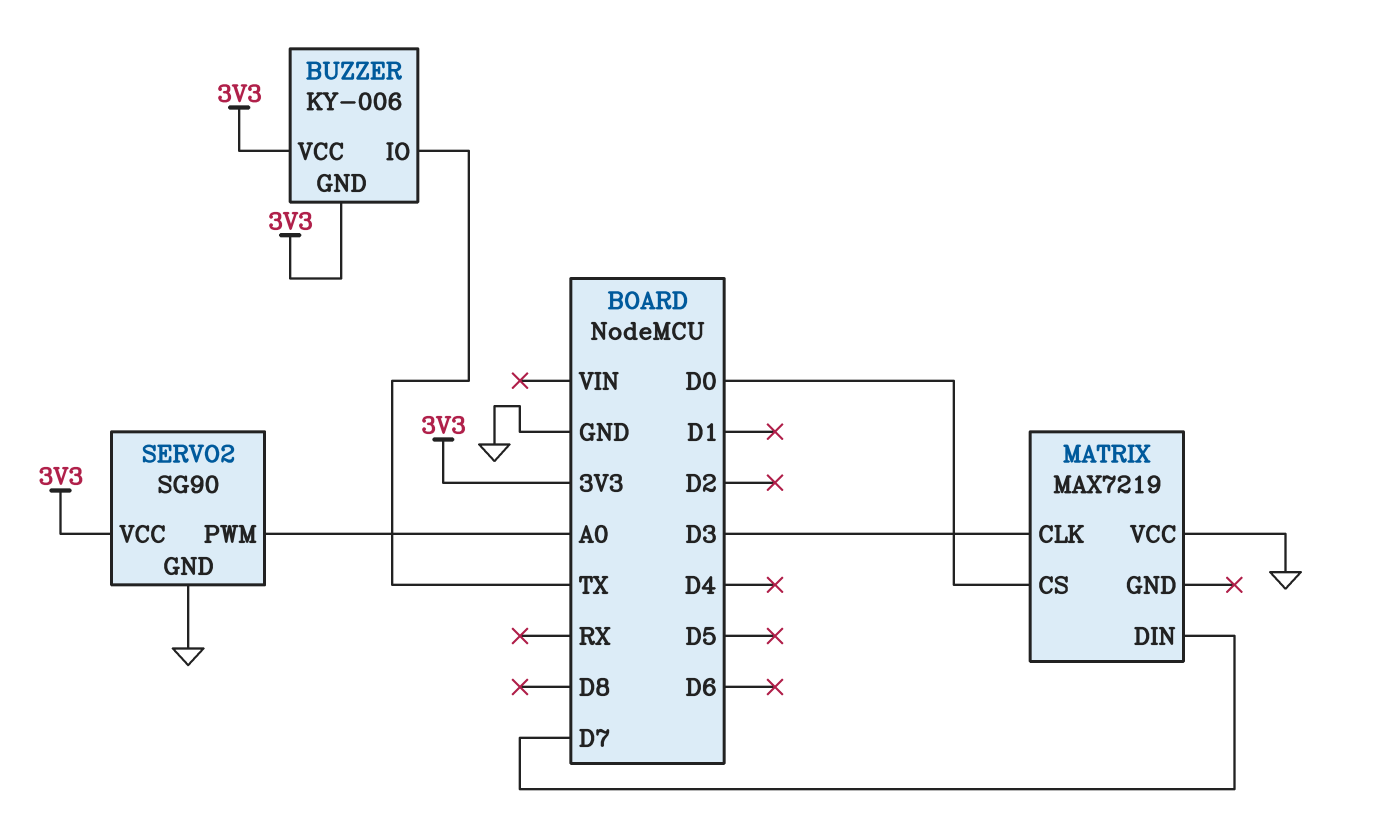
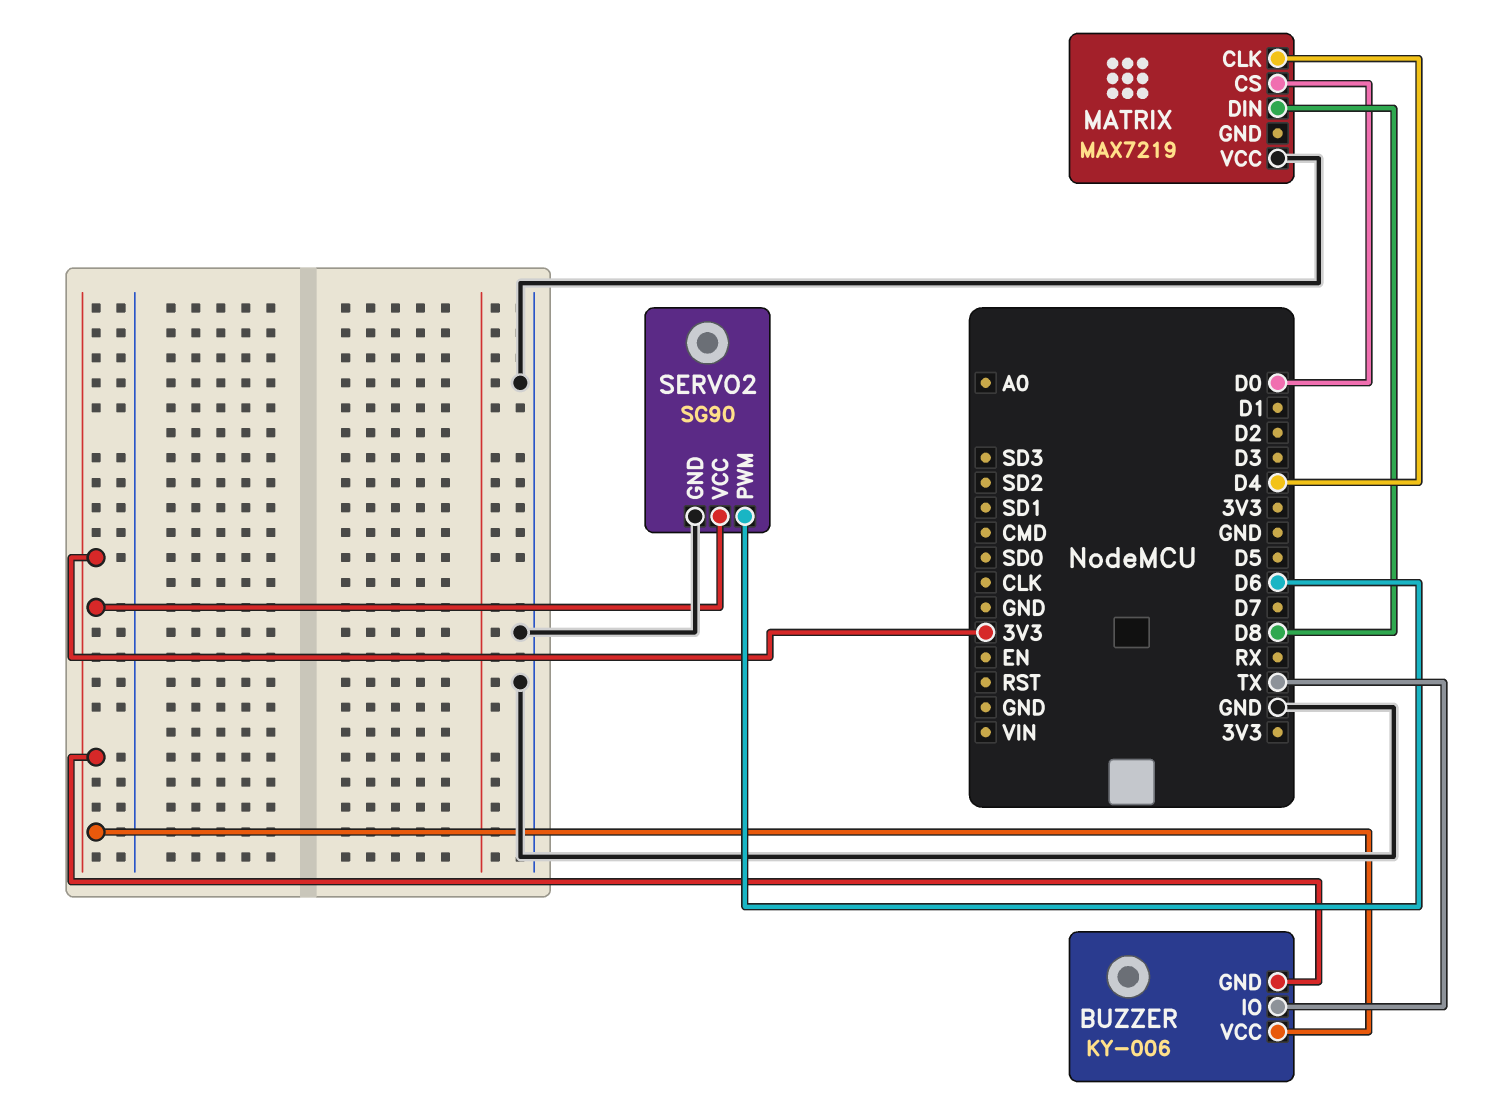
MATRIX pin CLK: D3 -> D4
MATRIX pin DIN: D7 -> D8
SERVO2 pin PWM: A0 -> D6

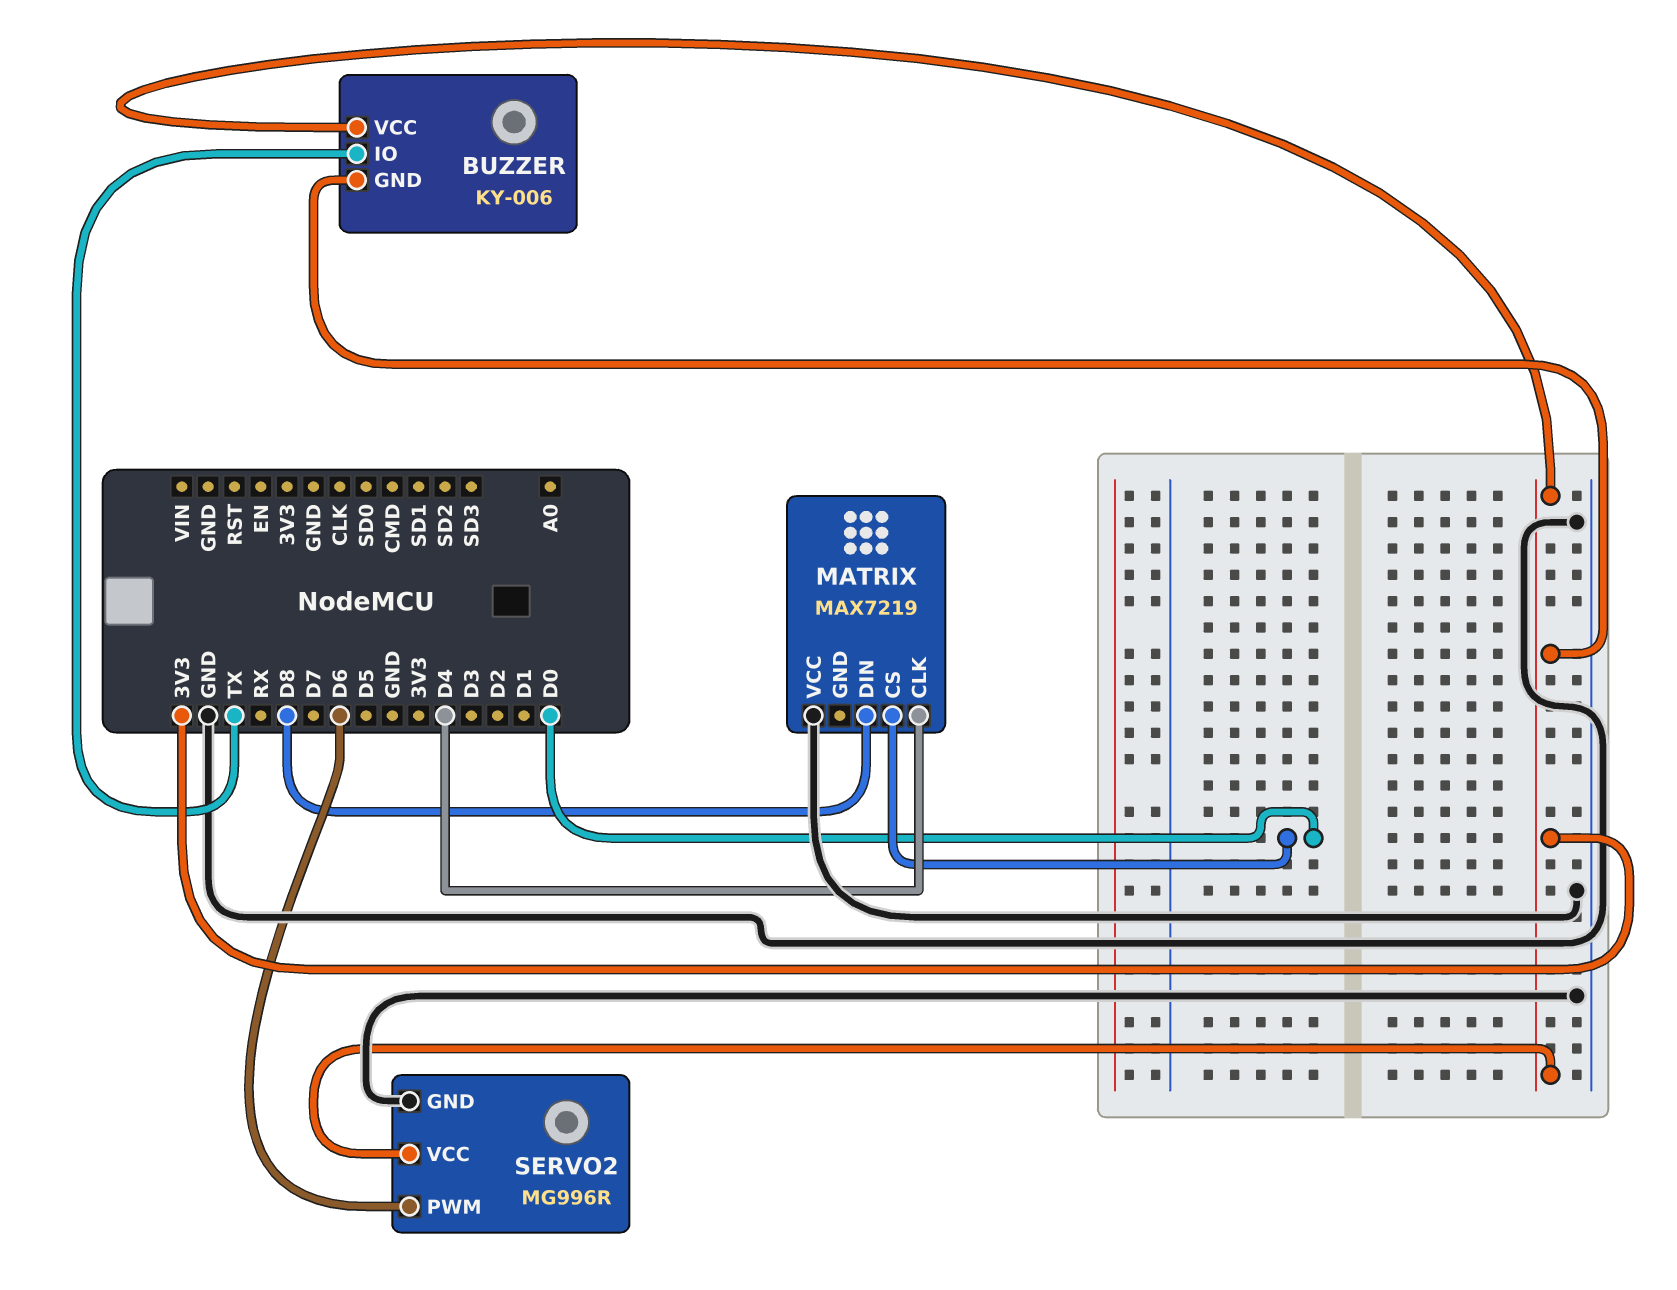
SERVO2: SG90 -> MG996R

